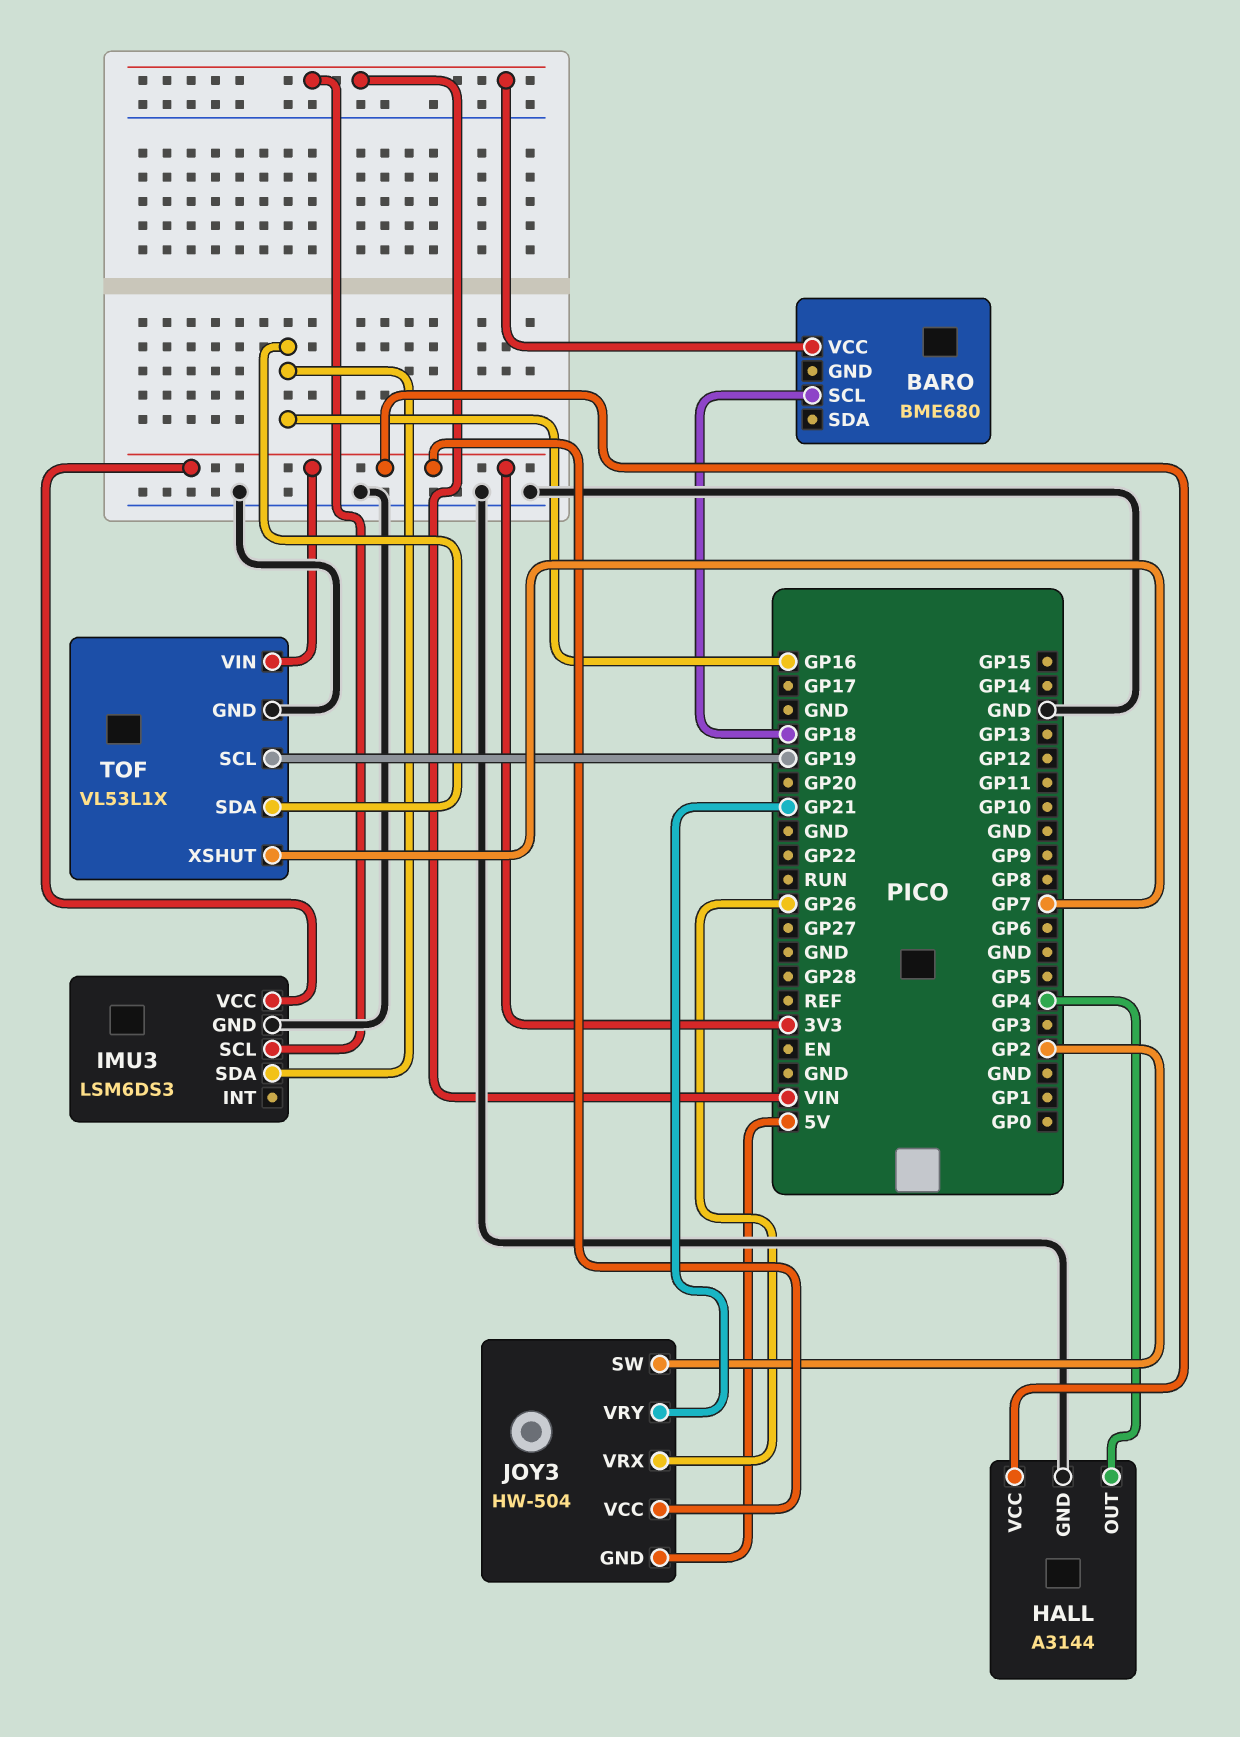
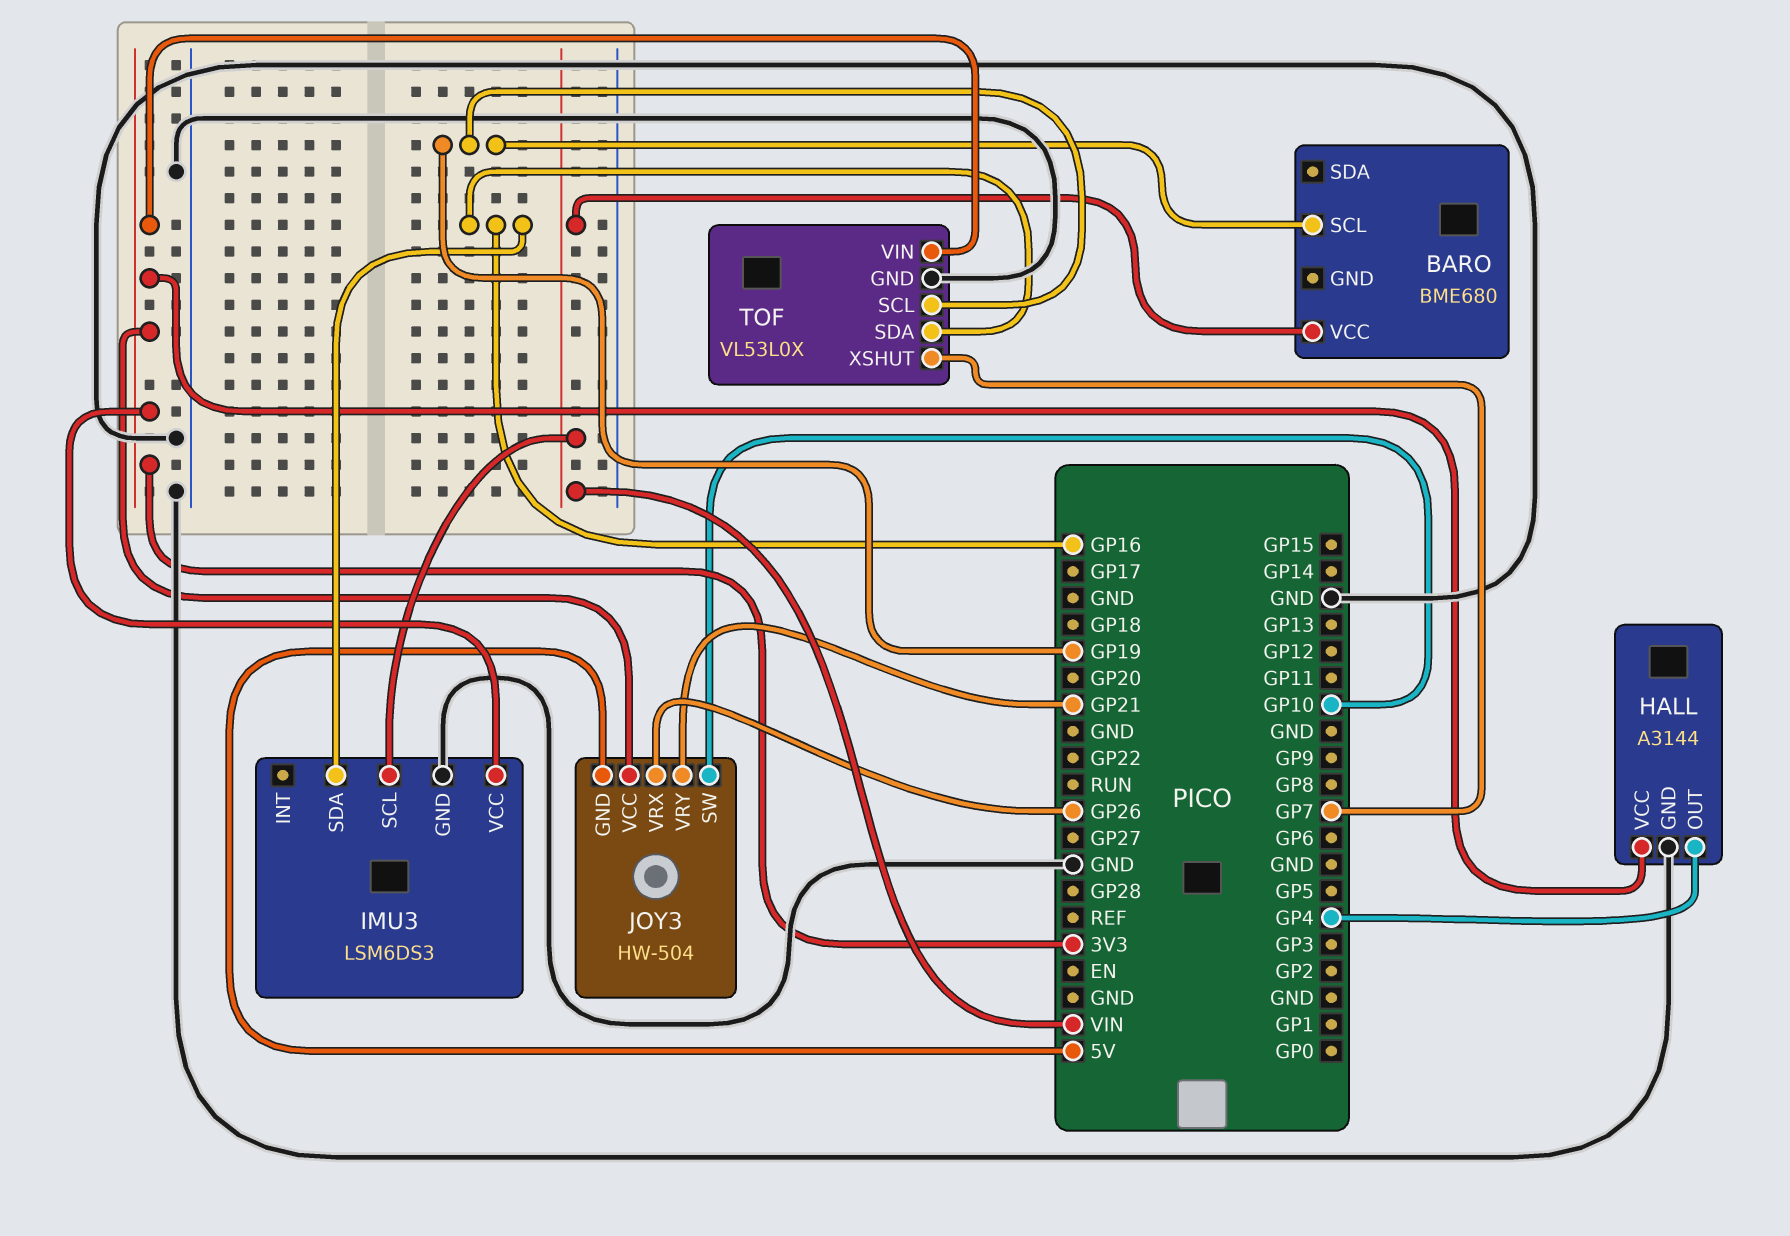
BARO pin SCL: GP18 -> GP19
JOY3 pin SW: GP2 -> GP10
TOF: VL53L1X -> VL53L0X

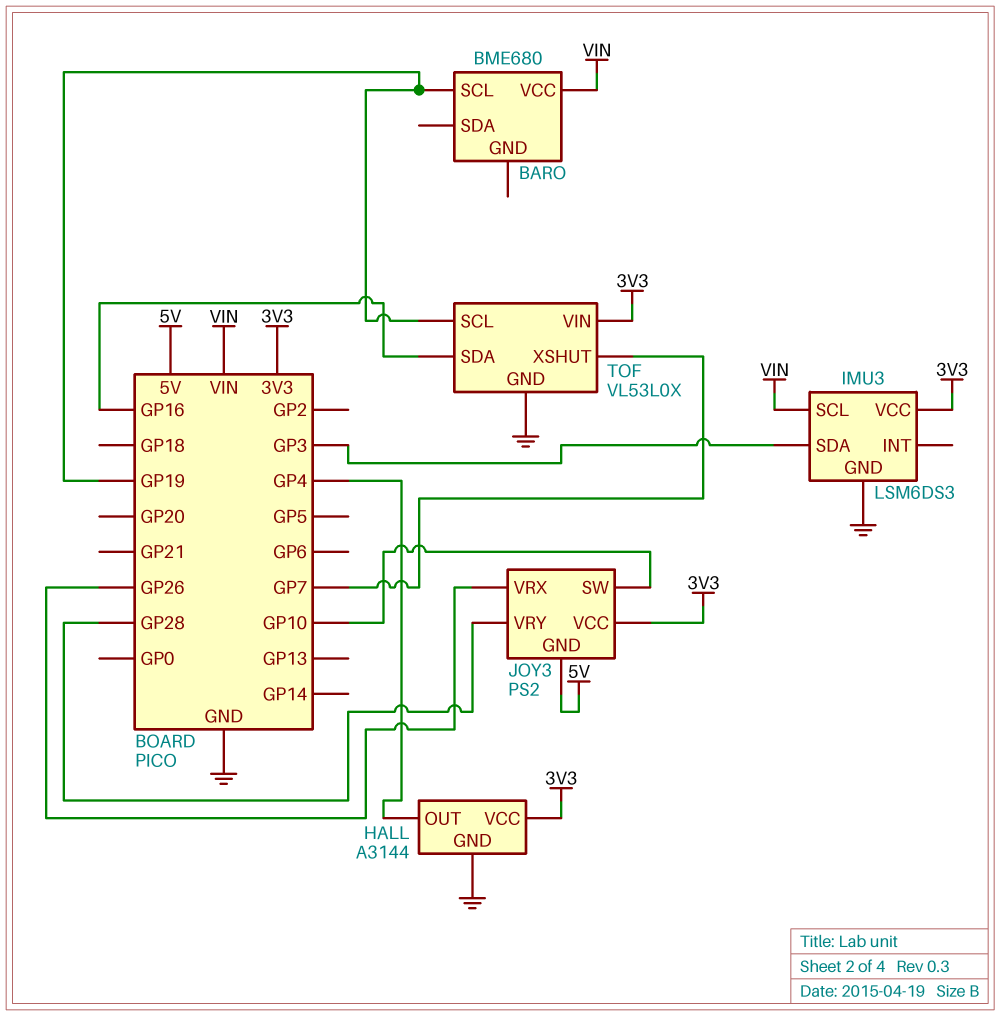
IMU3 pin SDA: GP16 -> GP3
JOY3: HW-504 -> PS2
JOY3 pin VRY: GP21 -> GP28

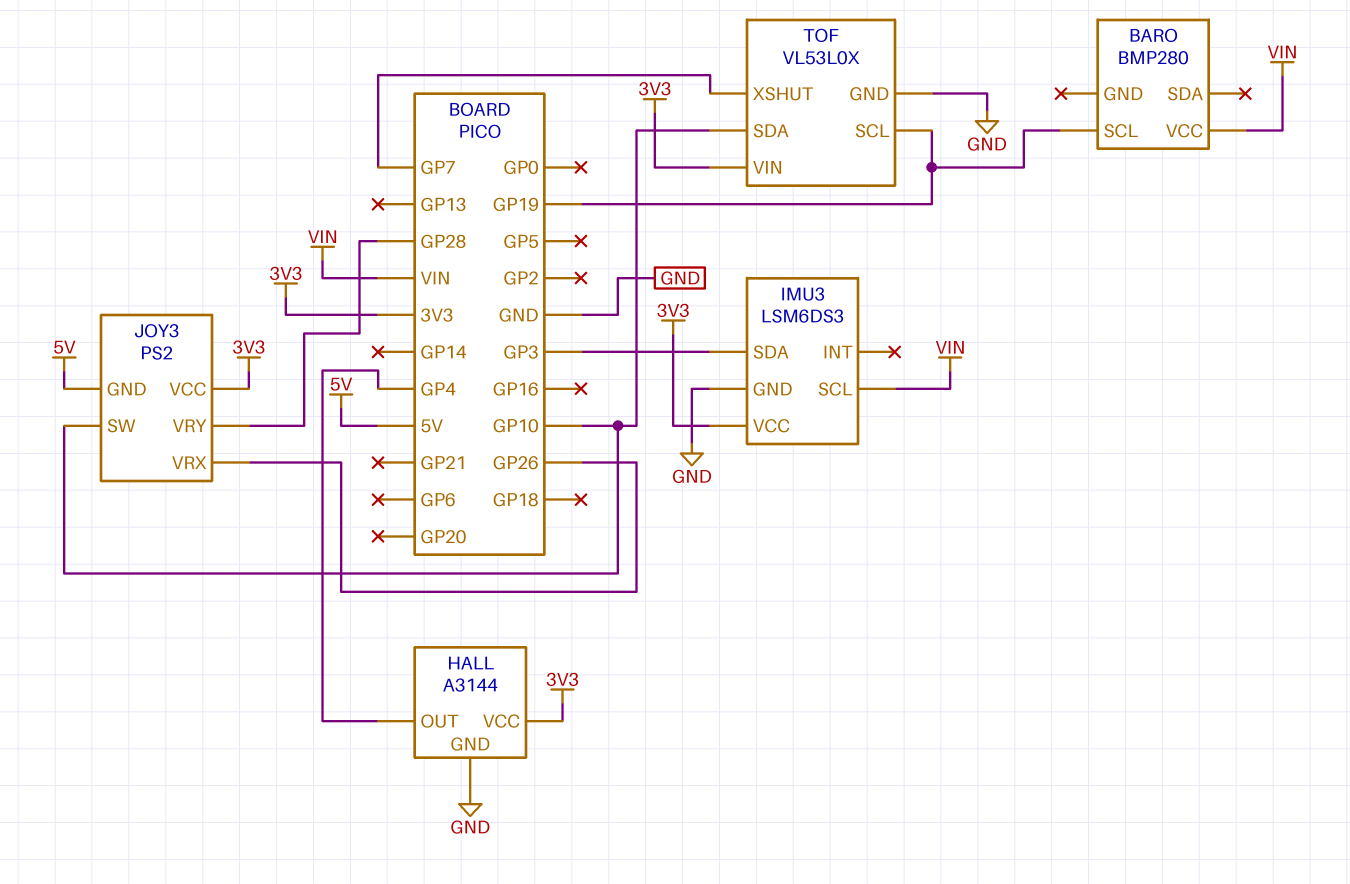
BARO: BME680 -> BMP280
TOF pin SDA: GP16 -> GP10

